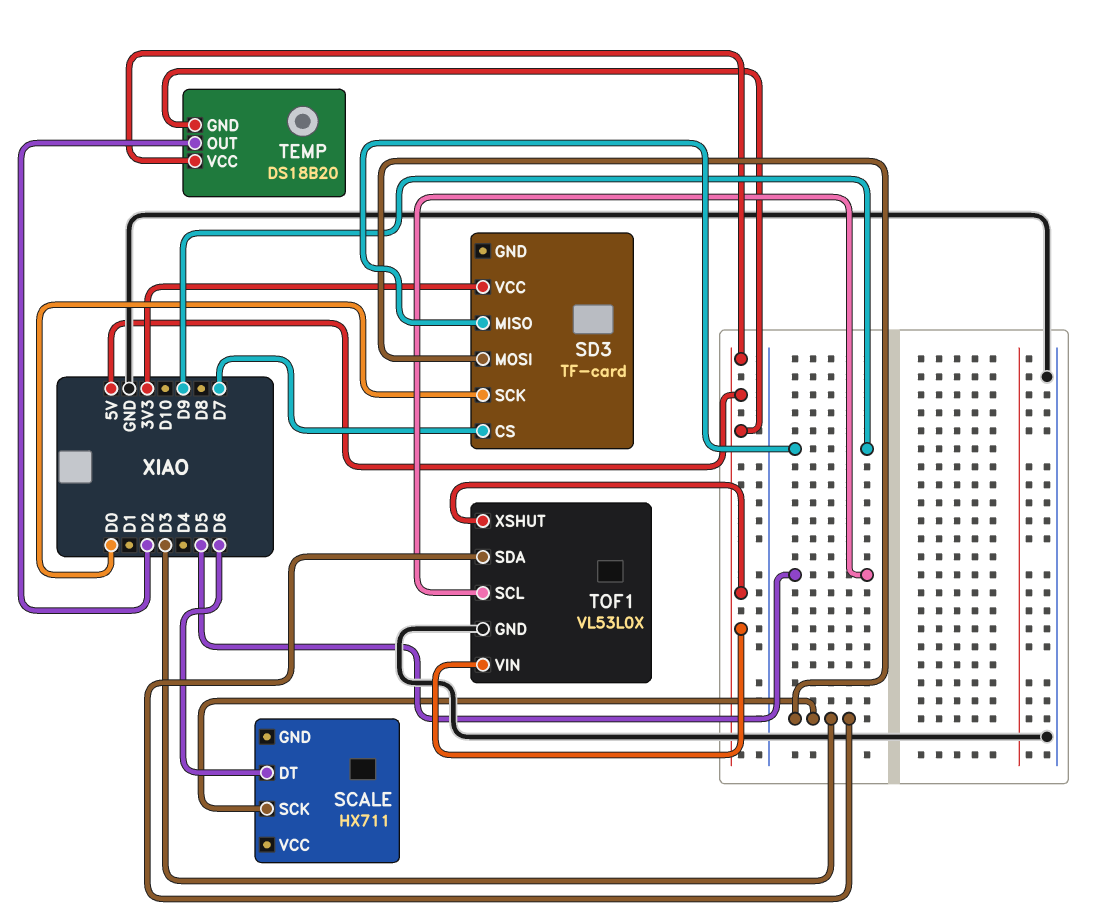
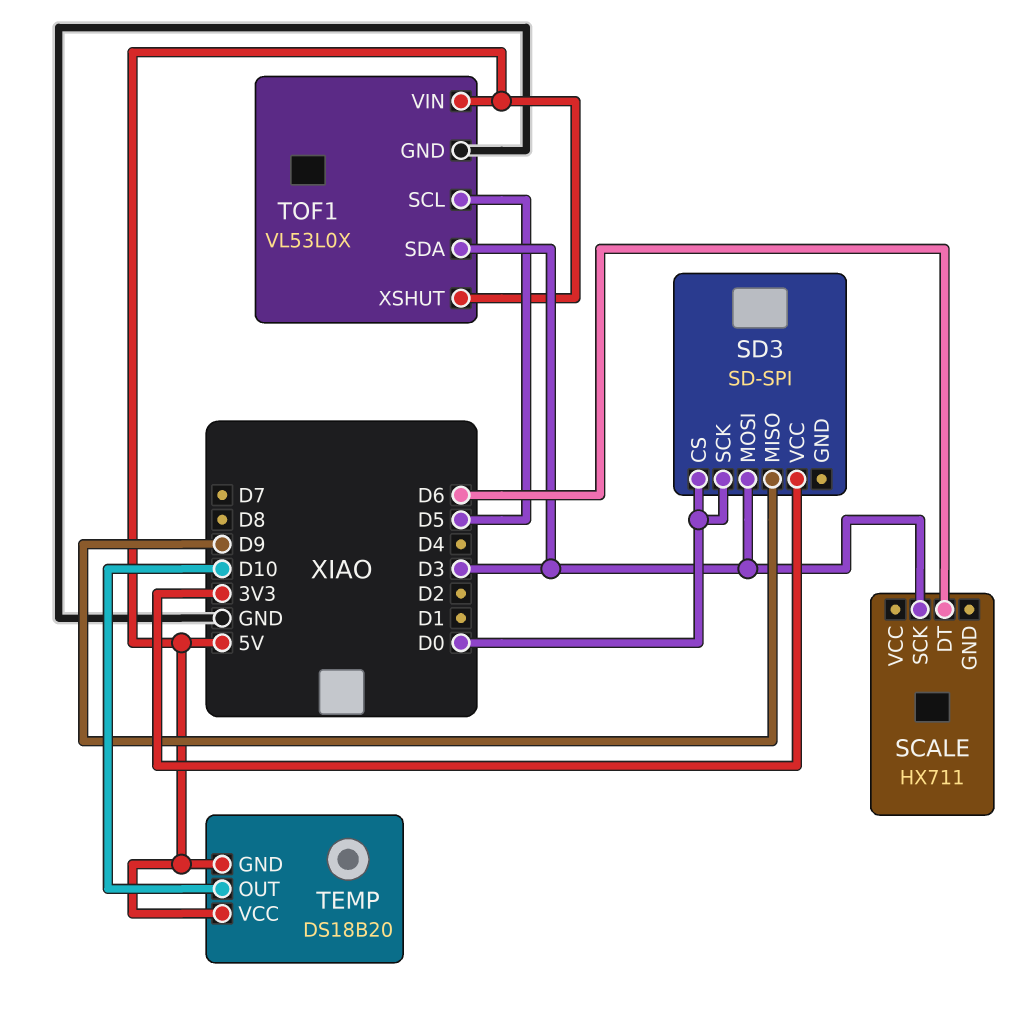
SD3: TF-card -> SD-SPI
SD3 pin CS: D7 -> D0
TEMP pin OUT: D2 -> D10

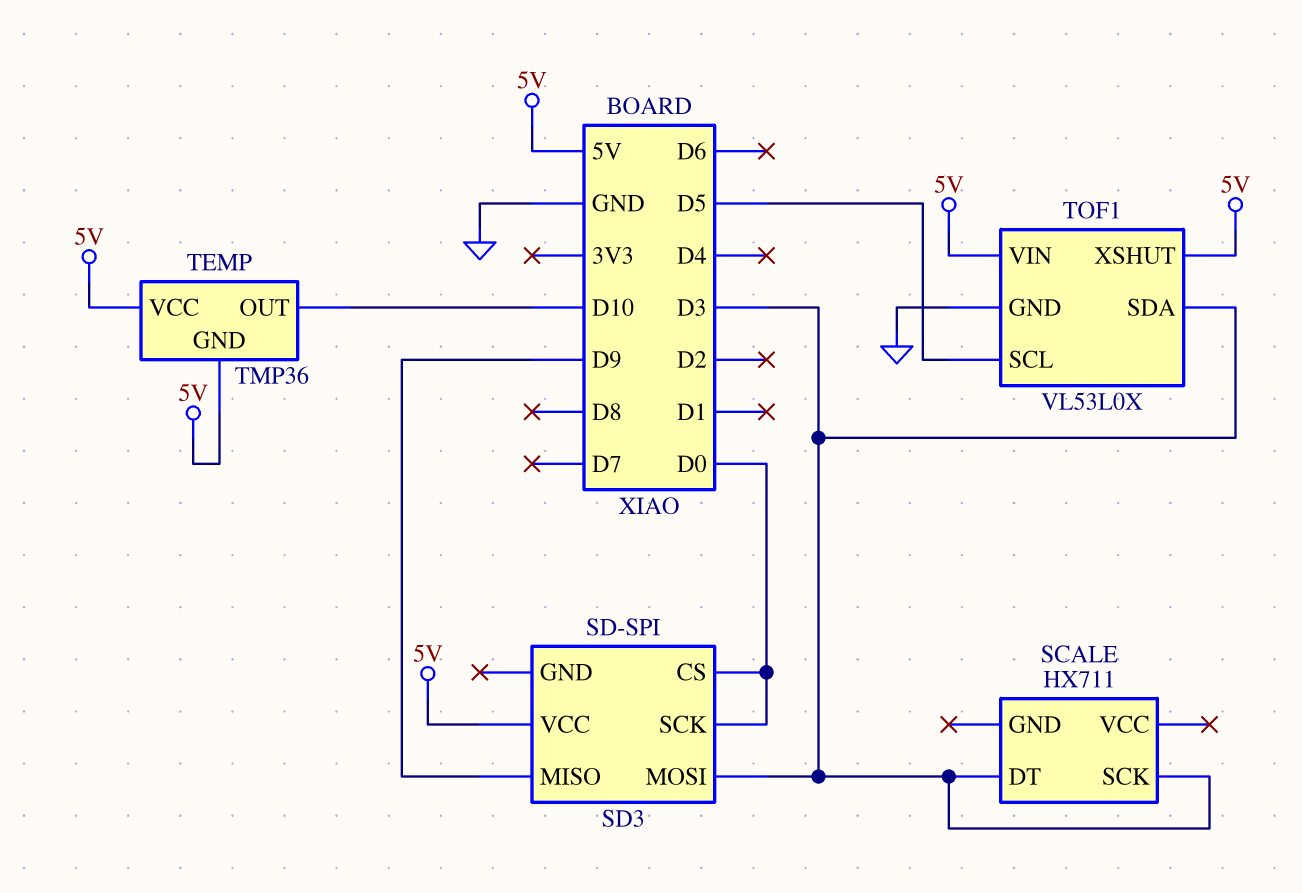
SCALE pin DT: D6 -> D3
SD3 pin VCC: 3V3 -> 5V
TEMP: DS18B20 -> TMP36

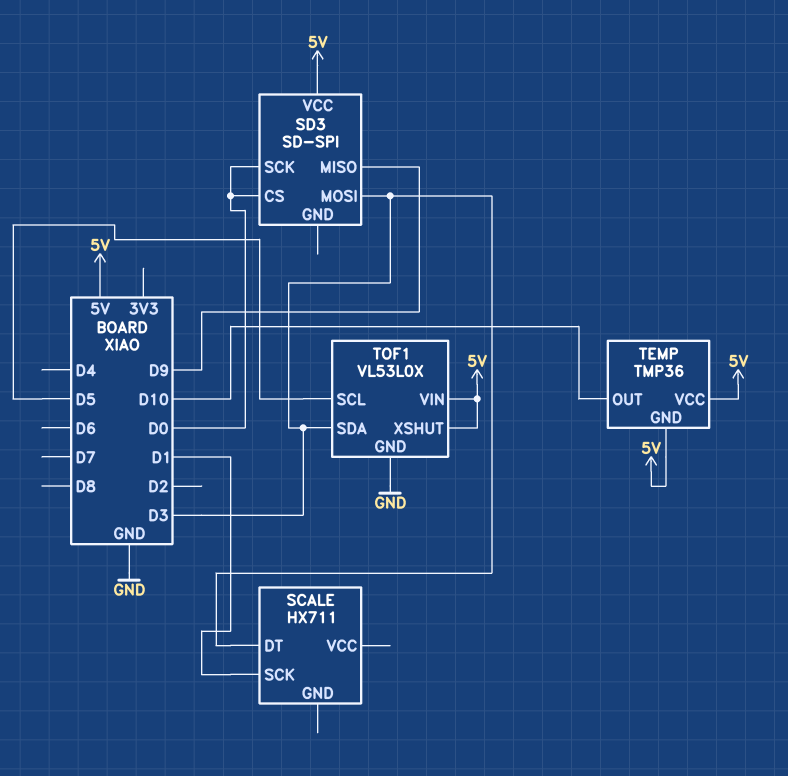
SCALE pin SCK: D3 -> D1

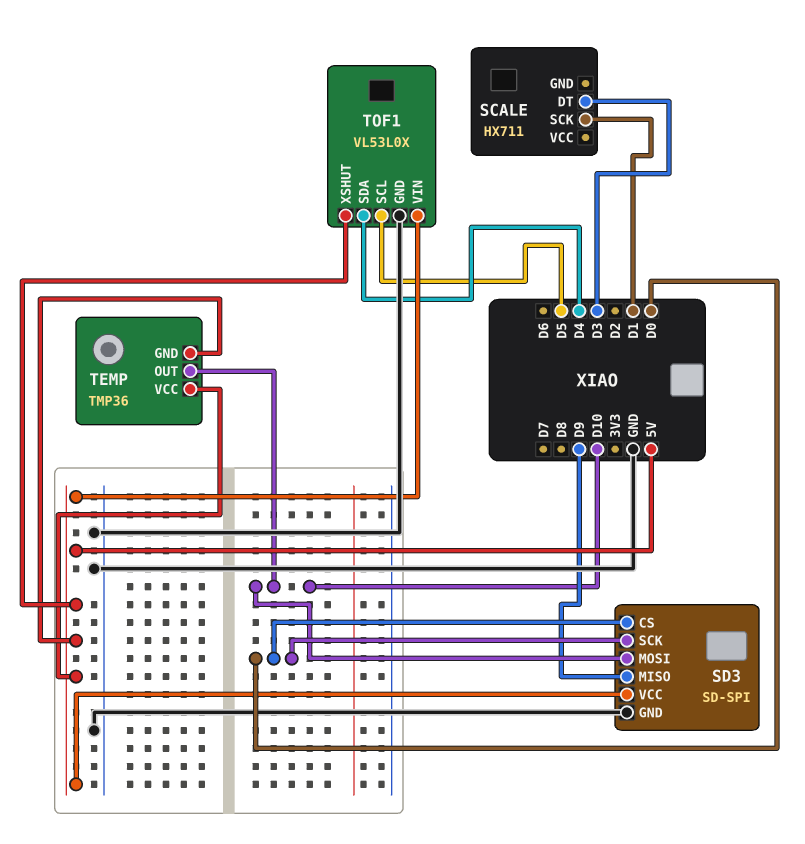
SD3 pin GND: none -> GND
SD3 pin MOSI: D3 -> D10
TOF1 pin SDA: D3 -> D4

